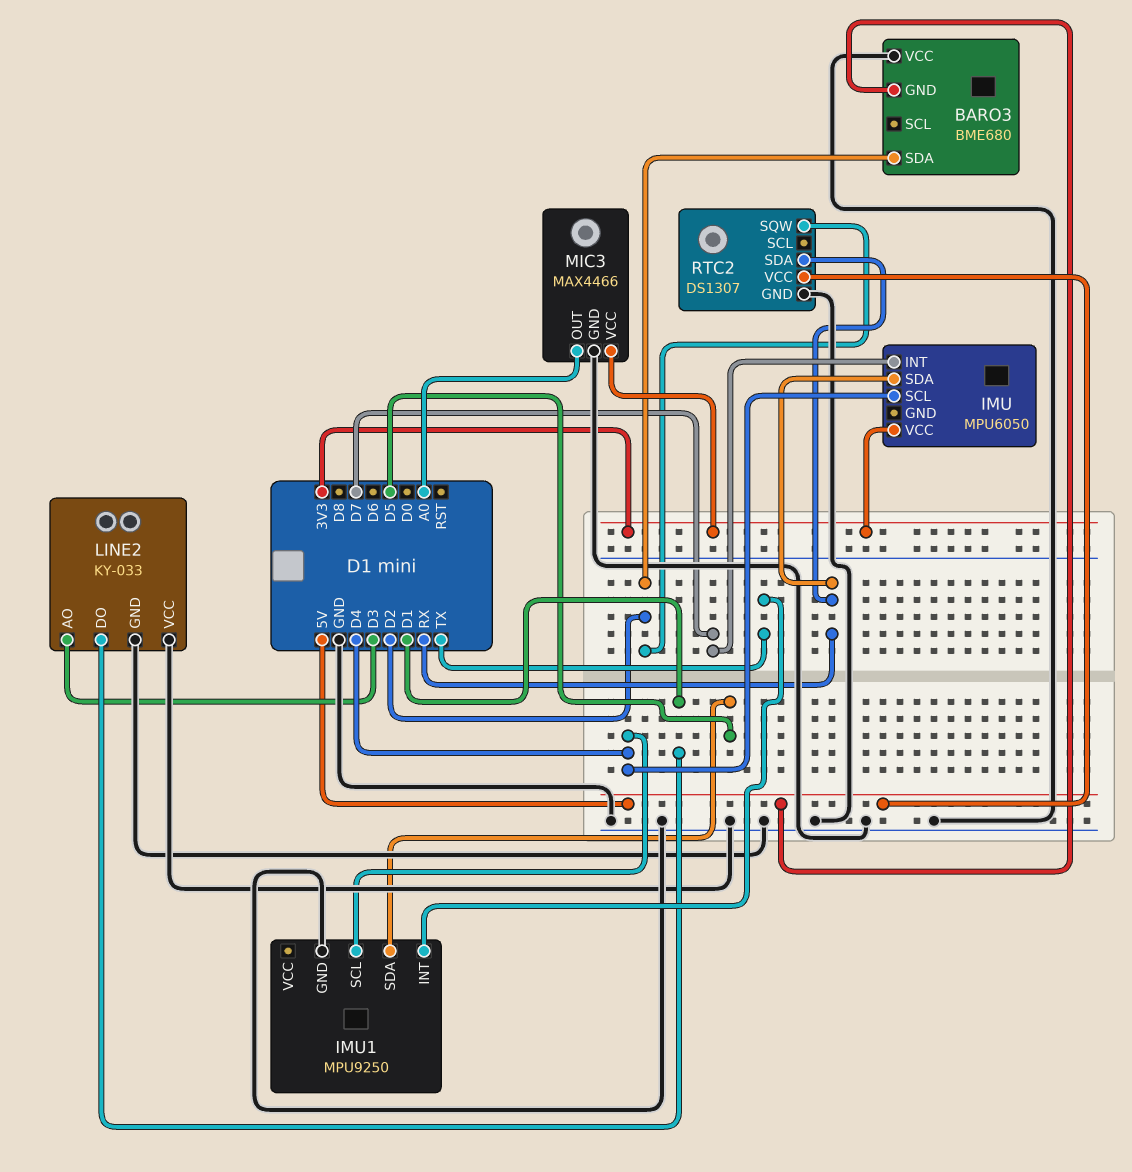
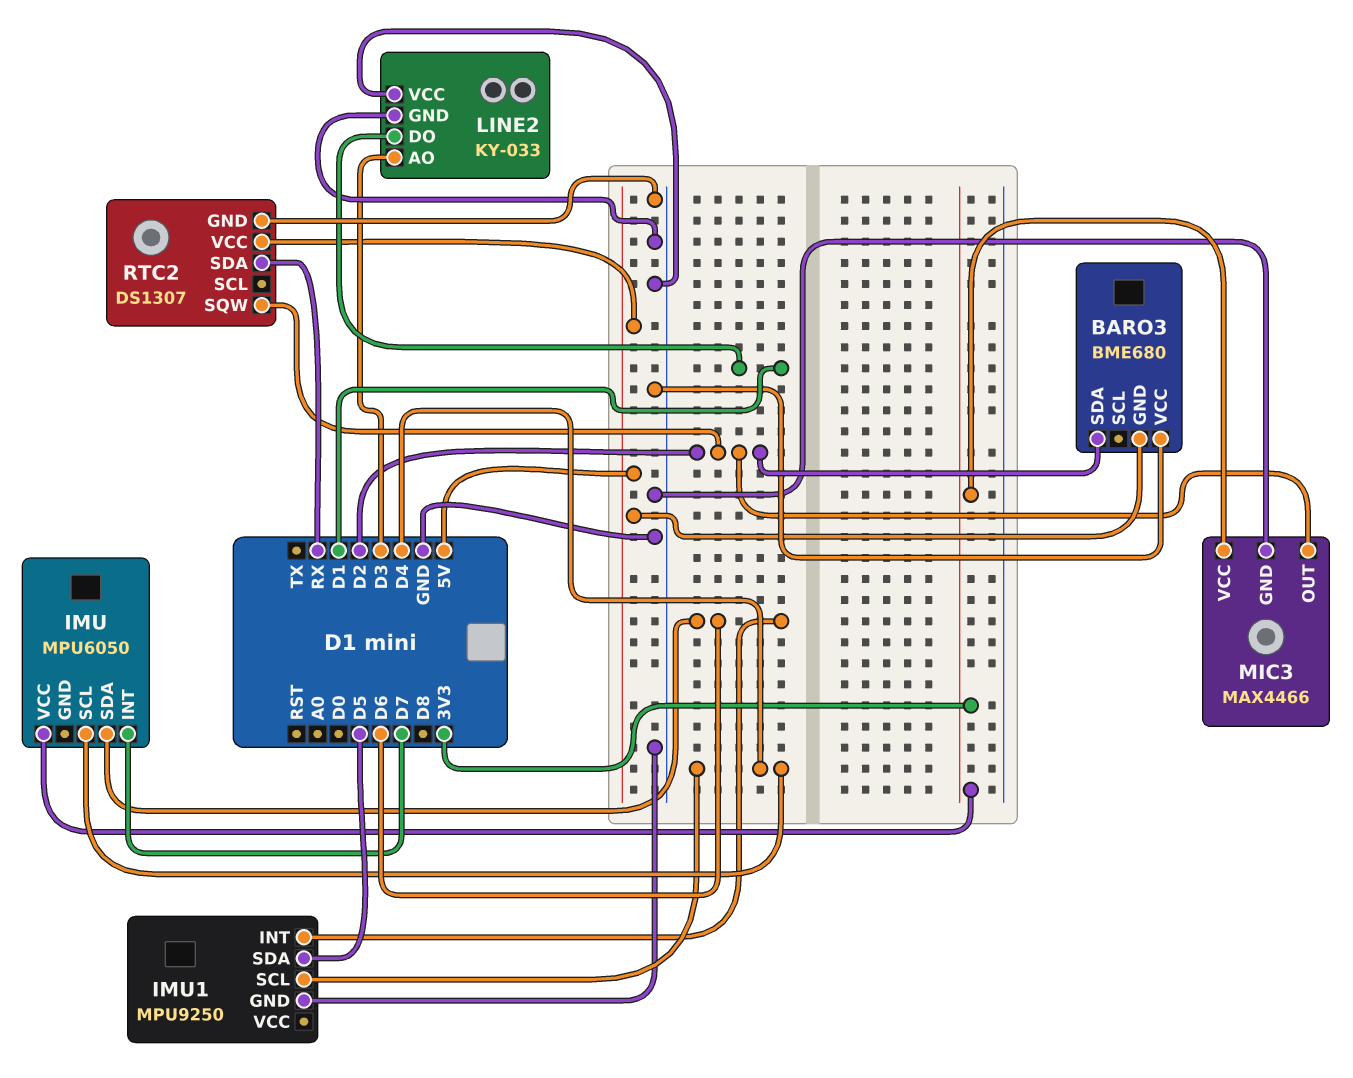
IMU pin SDA: RX -> D6
IMU1 pin INT: TX -> D6
MIC3 pin OUT: A0 -> D2

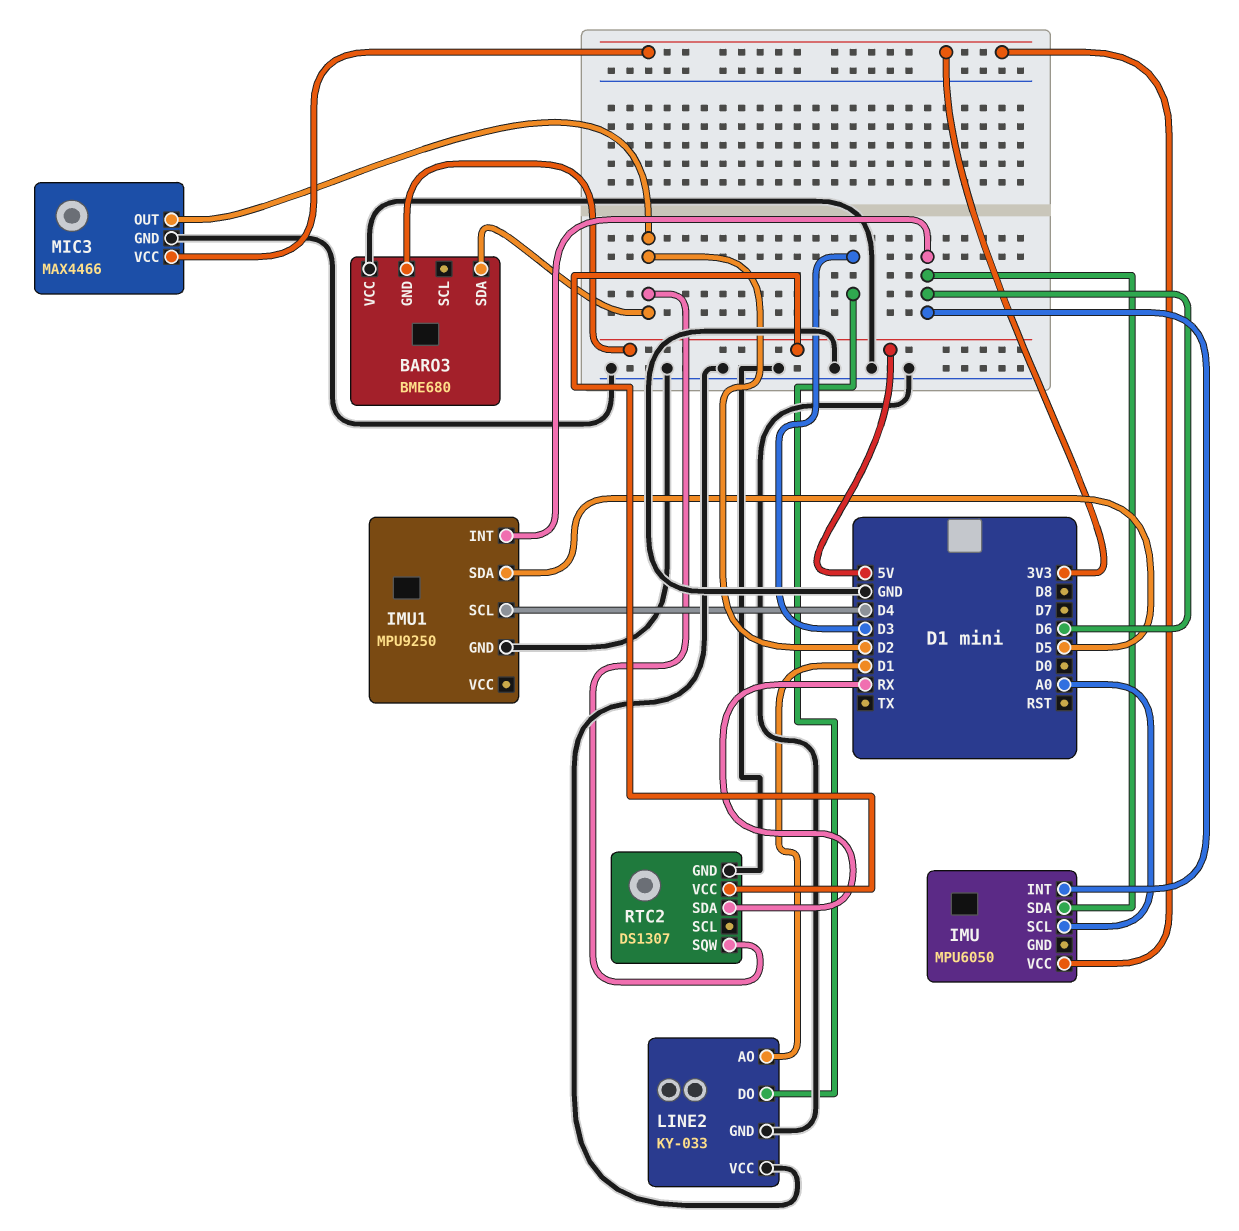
IMU pin INT: D7 -> D6
IMU pin SCL: D4 -> A0
LINE2 pin AO: D3 -> D1
LINE2 pin DO: D1 -> D3

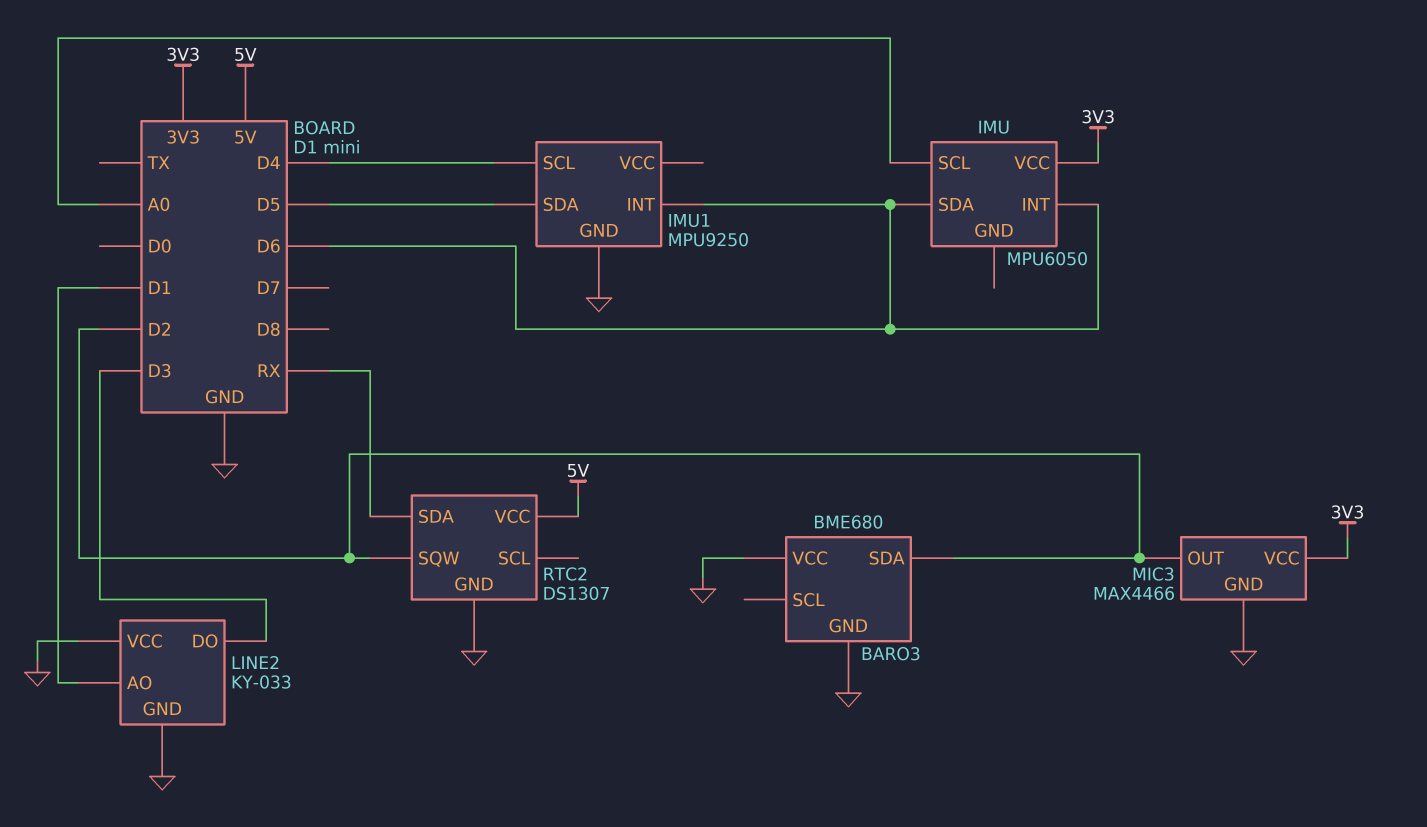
BARO3 pin GND: 5V -> GND

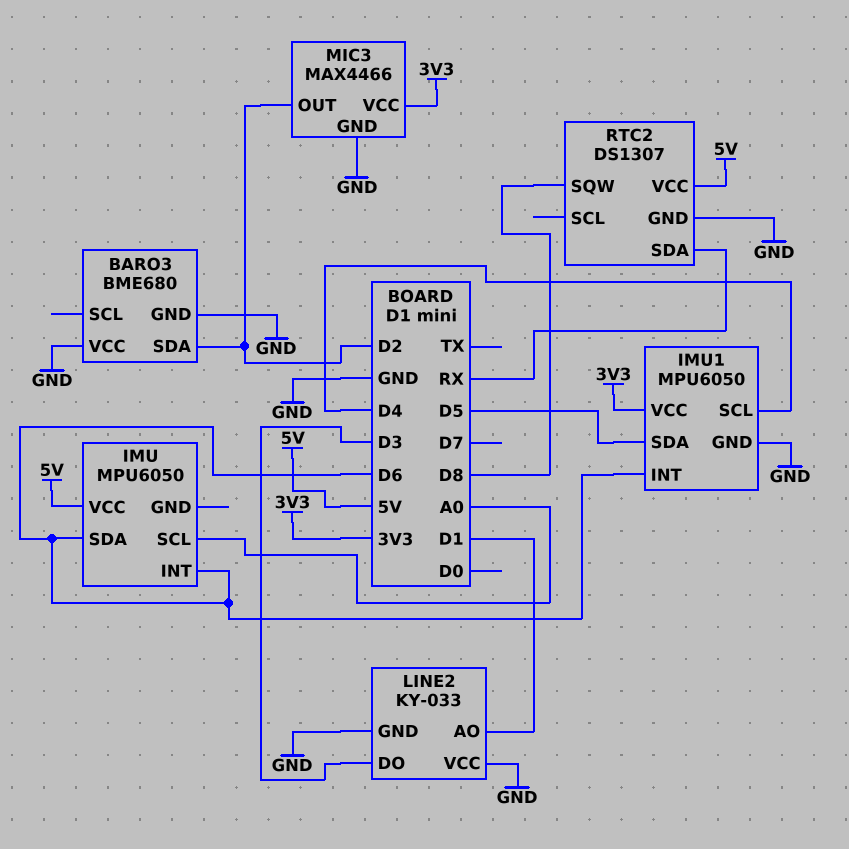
IMU pin VCC: 3V3 -> 5V
IMU1: MPU9250 -> MPU6050
IMU1 pin VCC: none -> 3V3
RTC2 pin SQW: D2 -> D8

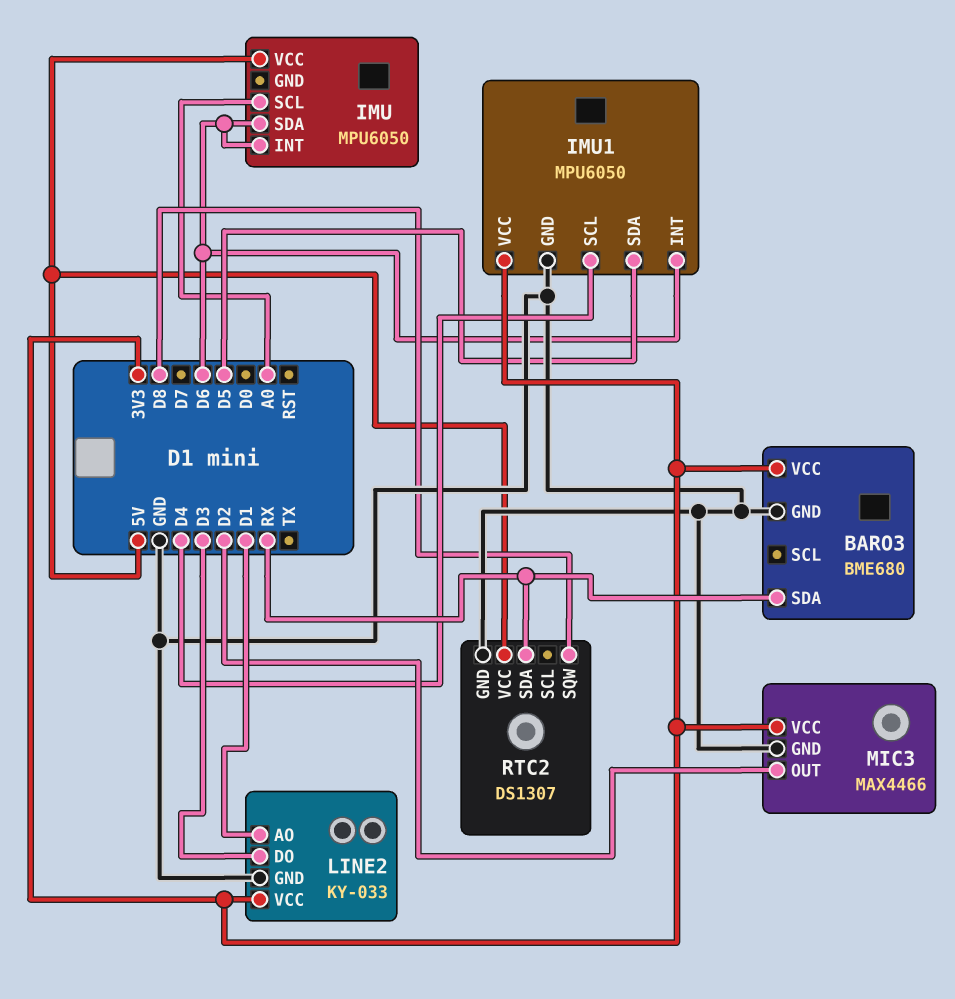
BARO3 pin SDA: D2 -> RX
BARO3 pin VCC: GND -> 3V3
LINE2 pin VCC: GND -> 3V3

